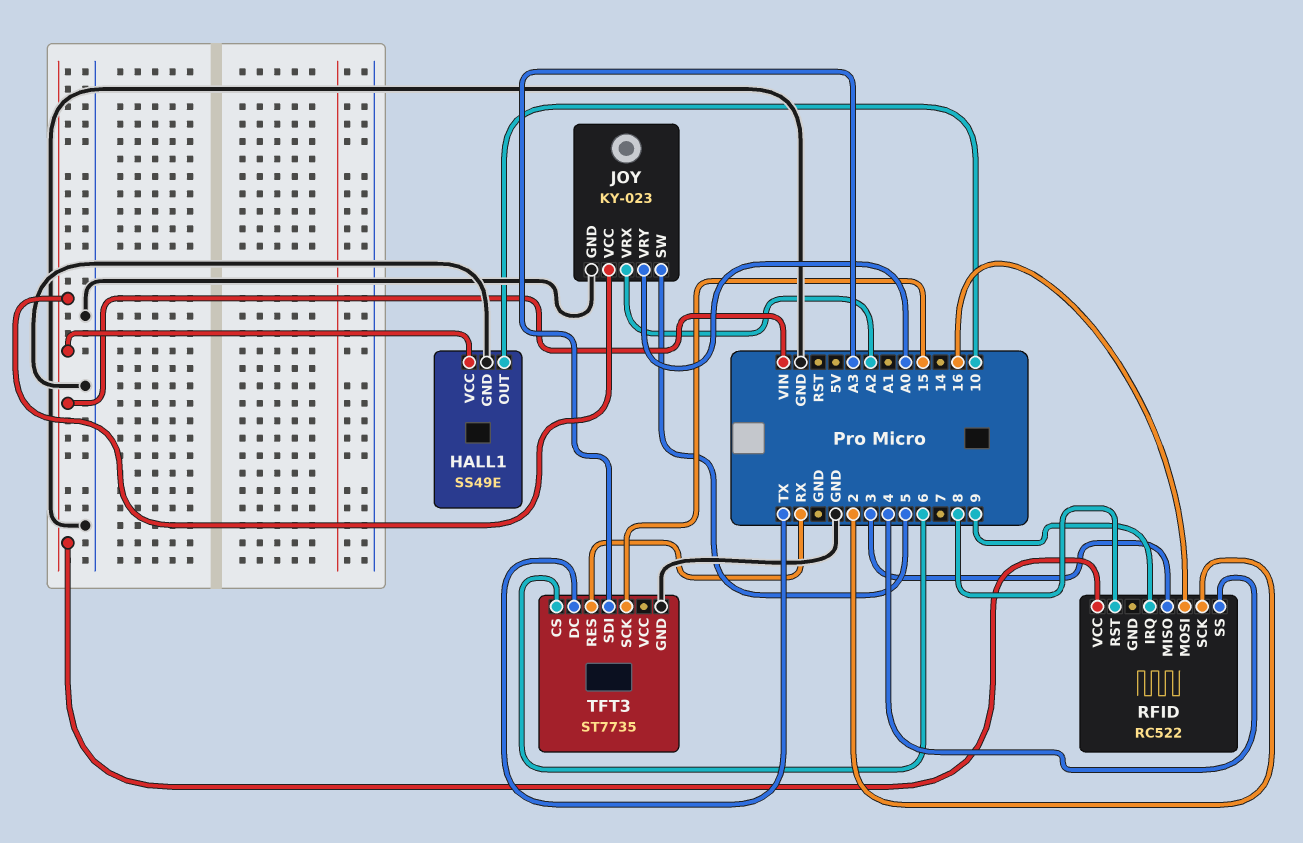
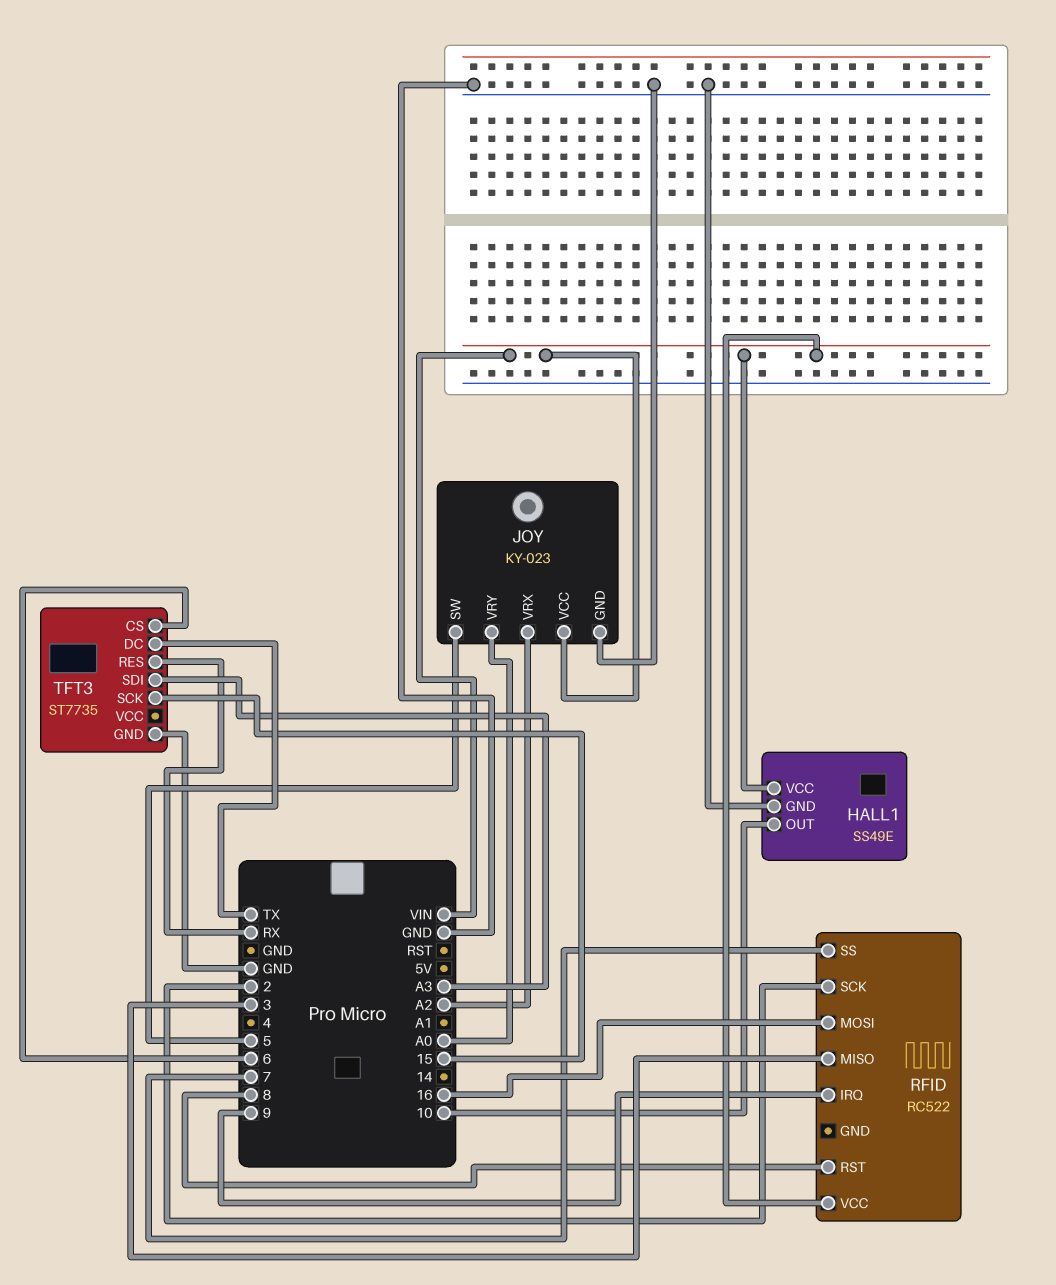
RFID pin SS: 4 -> 7

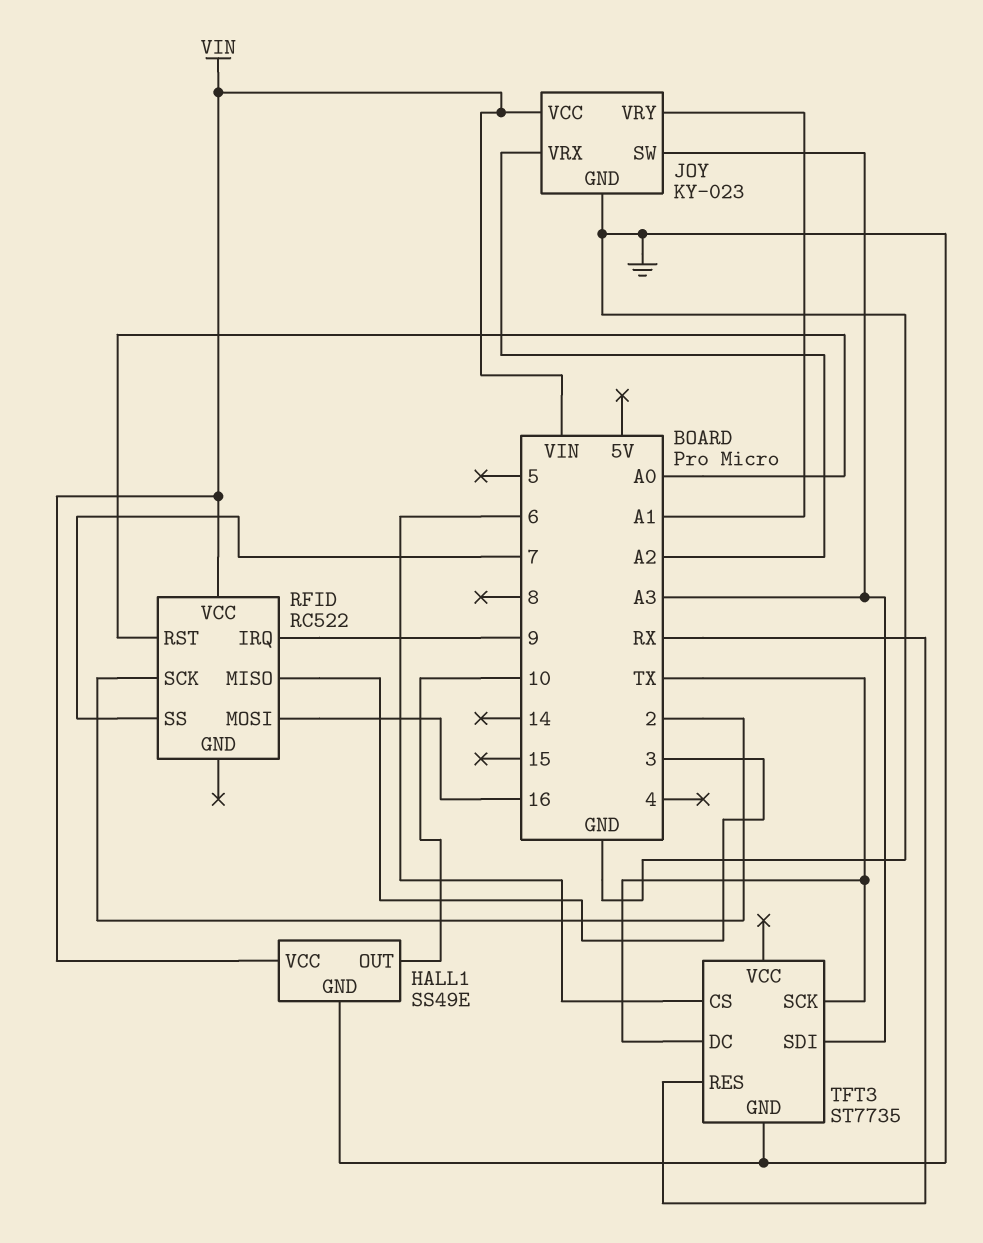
JOY pin SW: 5 -> A3
JOY pin VRY: A0 -> A1
RFID pin RST: 8 -> A0
TFT3 pin SCK: 15 -> TX

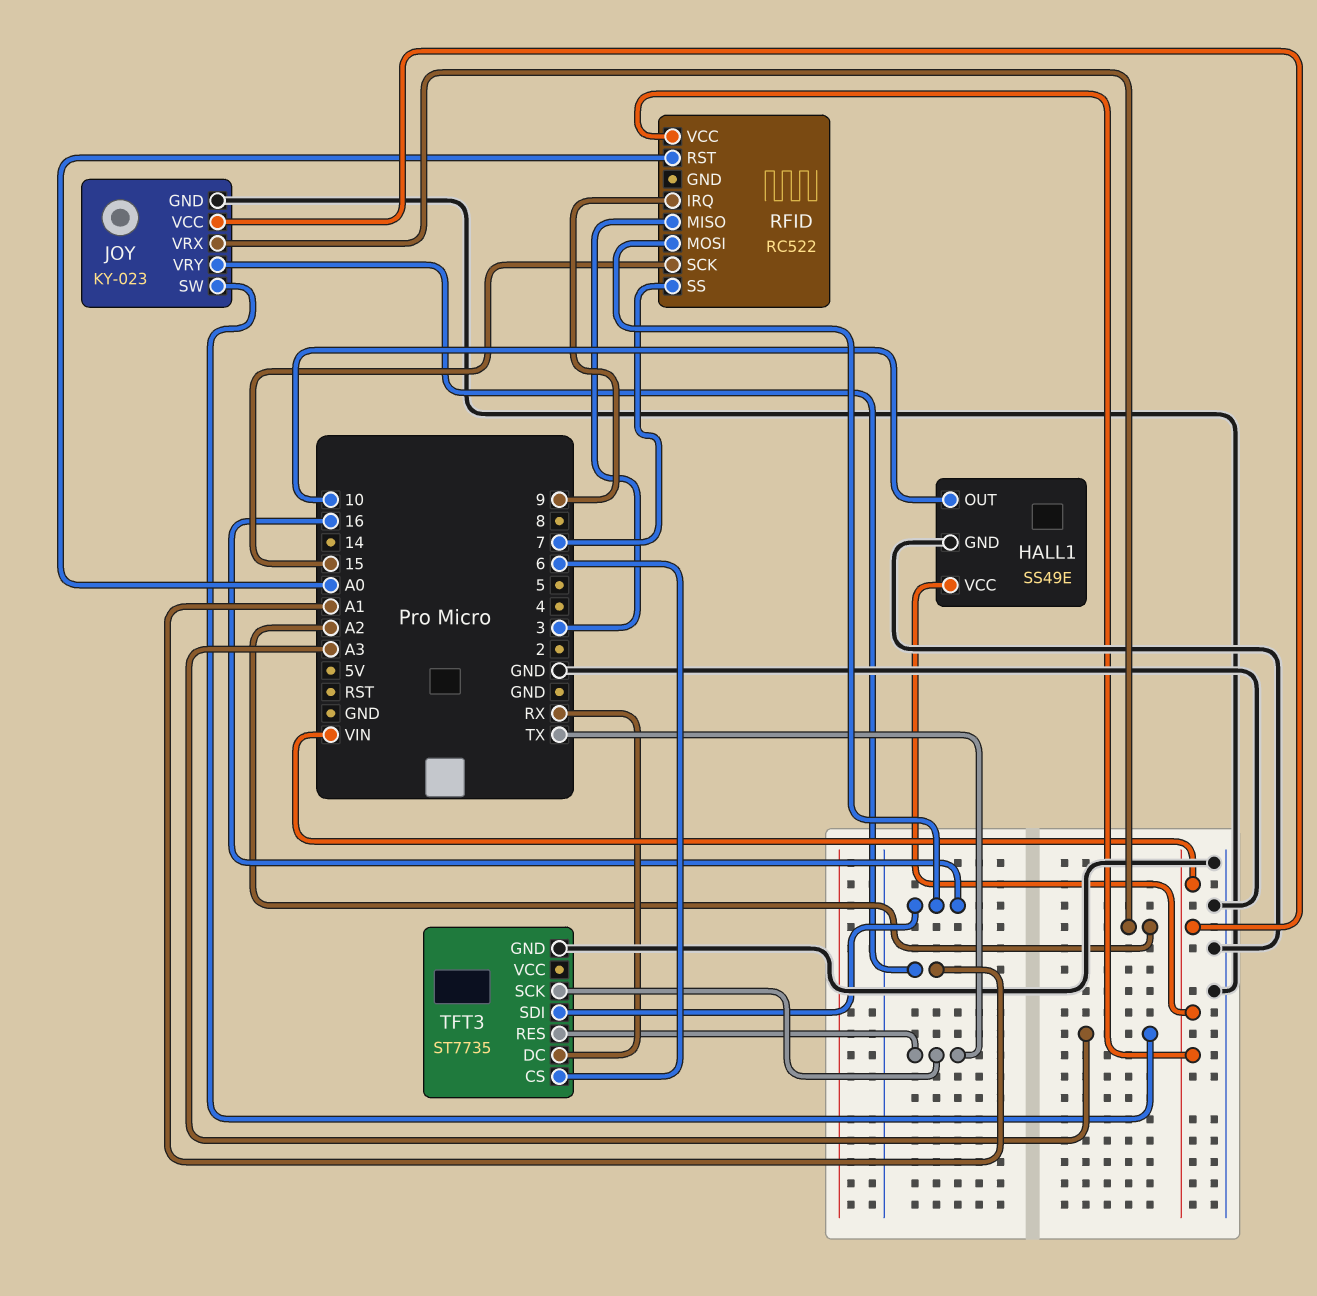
RFID pin SCK: 2 -> 15
TFT3 pin DC: TX -> RX
TFT3 pin RES: RX -> TX
TFT3 pin SDI: A3 -> 16

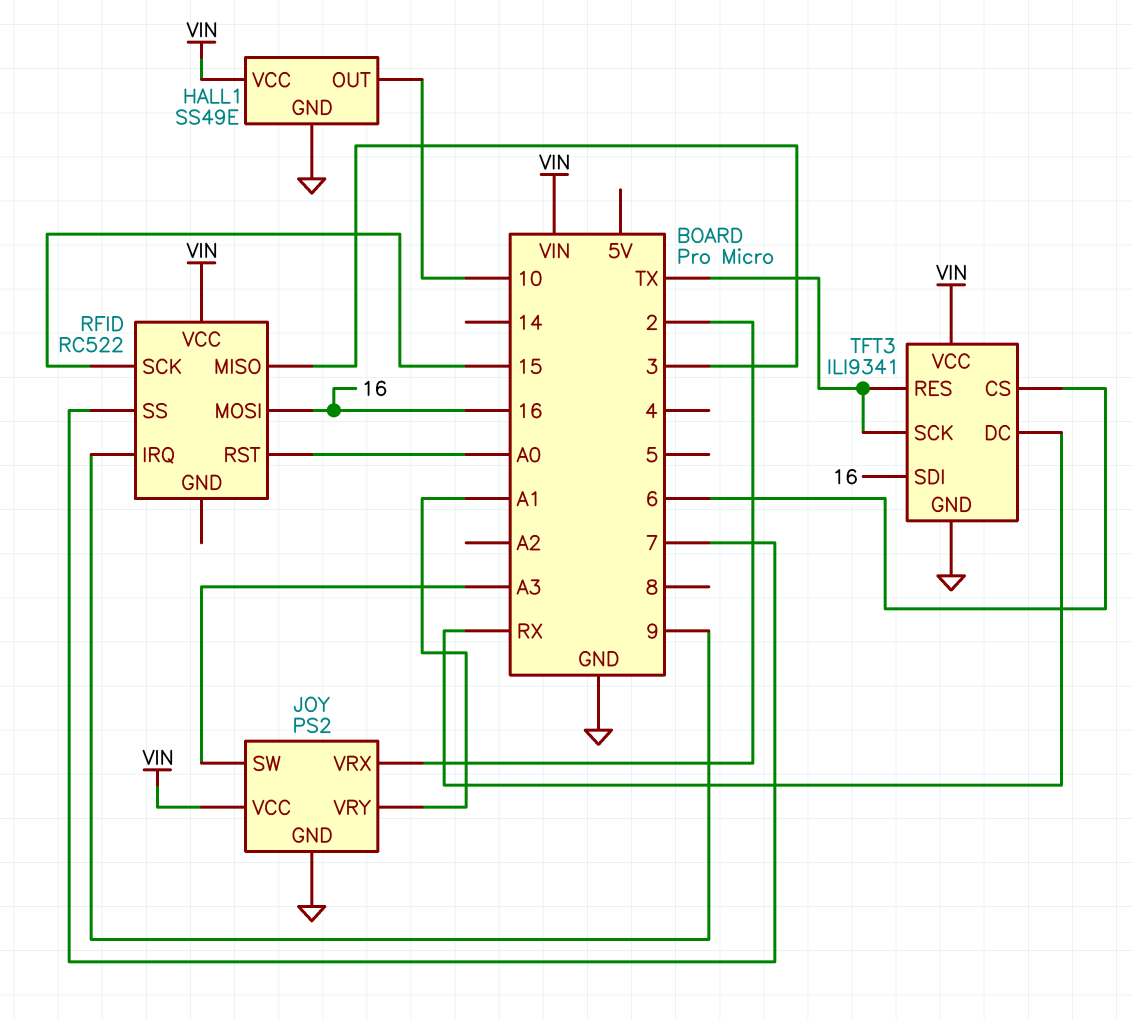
JOY: KY-023 -> PS2
JOY pin VRX: A2 -> 2
TFT3: ST7735 -> ILI9341
TFT3 pin VCC: none -> VIN

